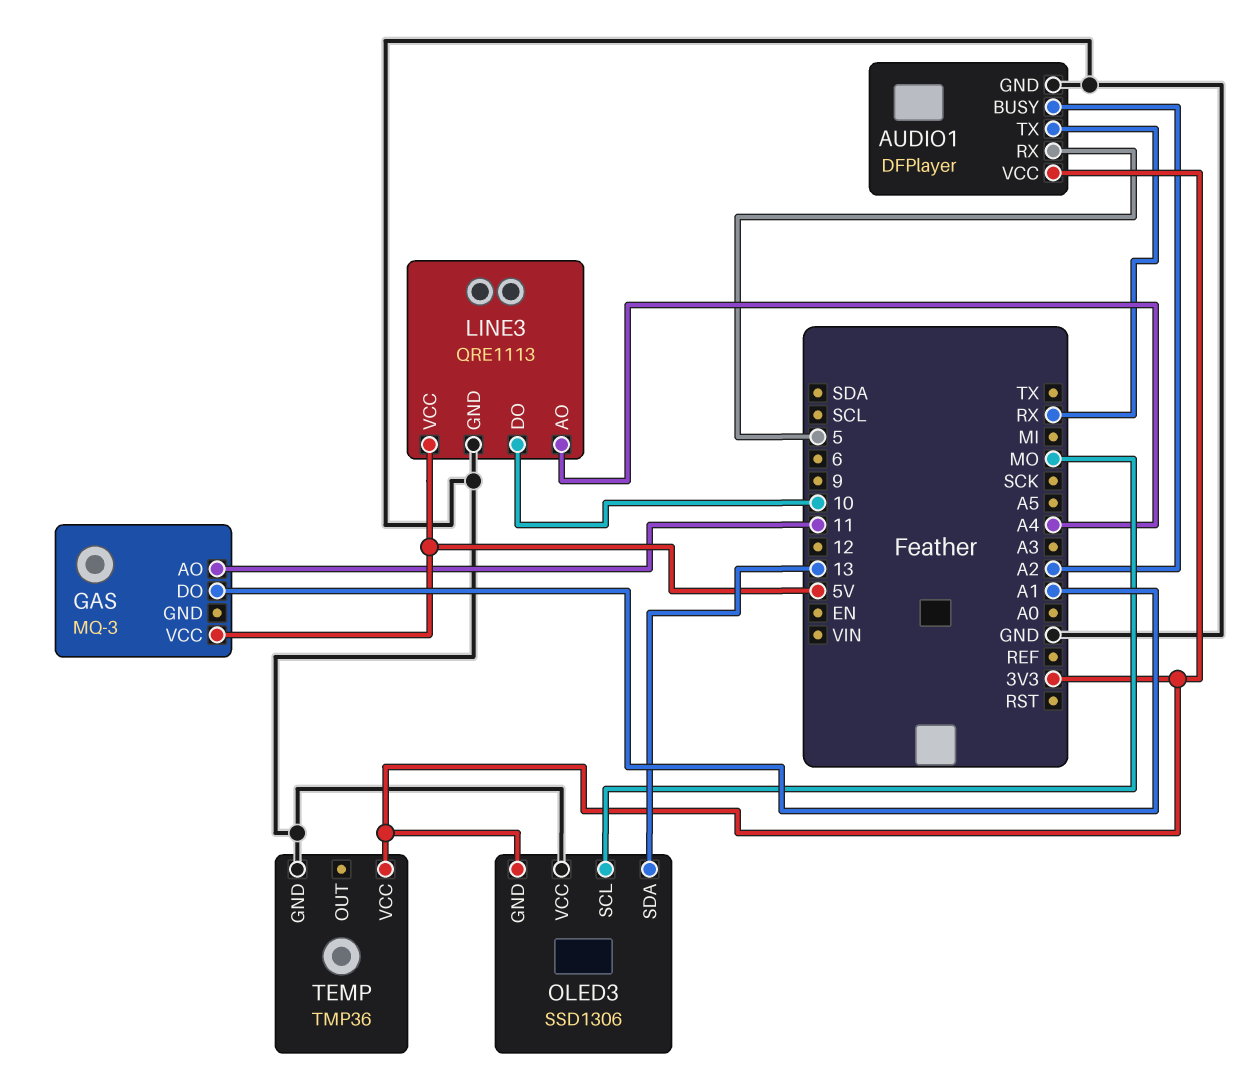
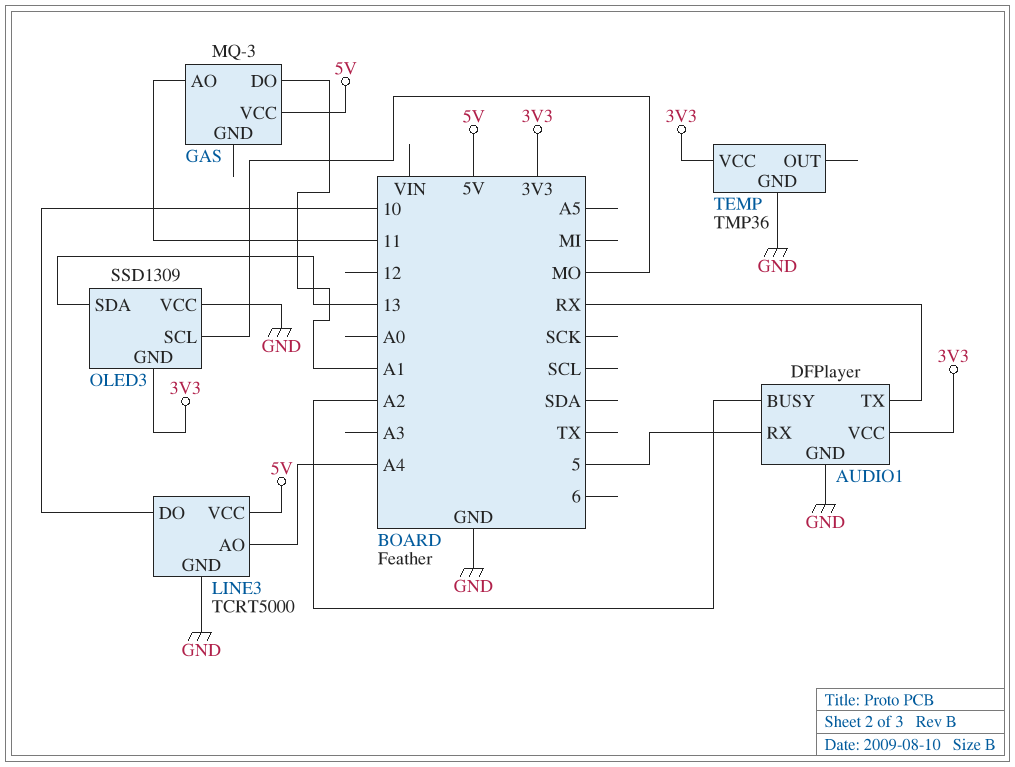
LINE3: QRE1113 -> TCRT5000
OLED3: SSD1306 -> SSD1309

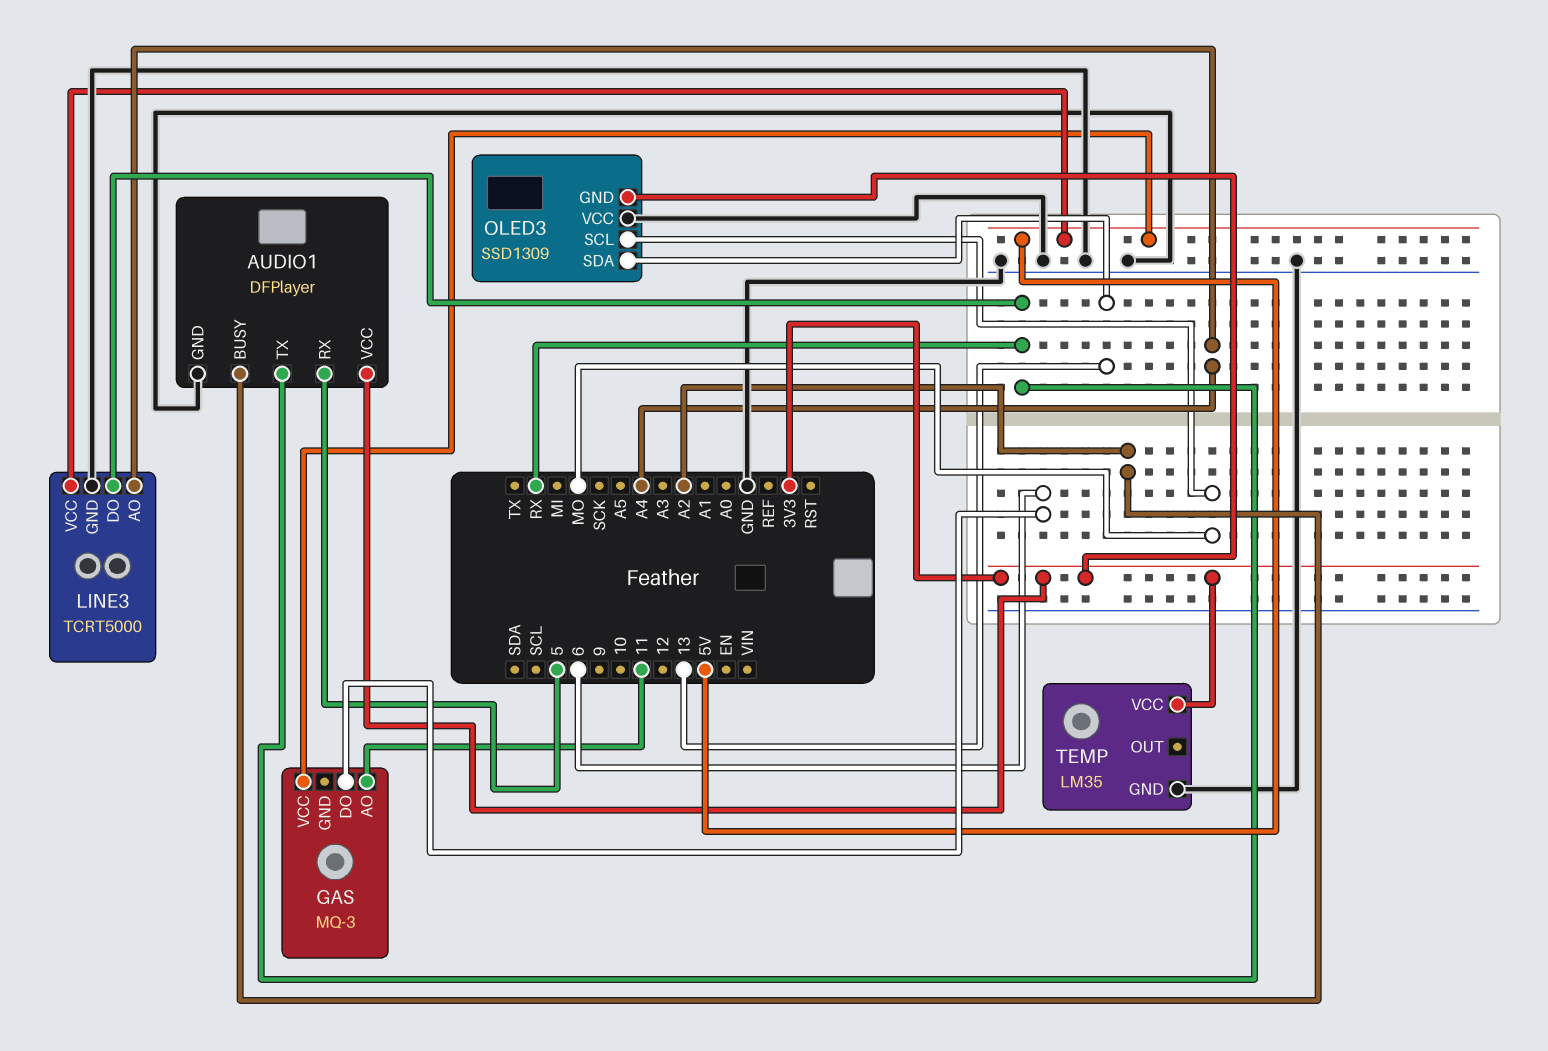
GAS pin DO: A1 -> 6
LINE3 pin DO: 10 -> RX
TEMP: TMP36 -> LM35

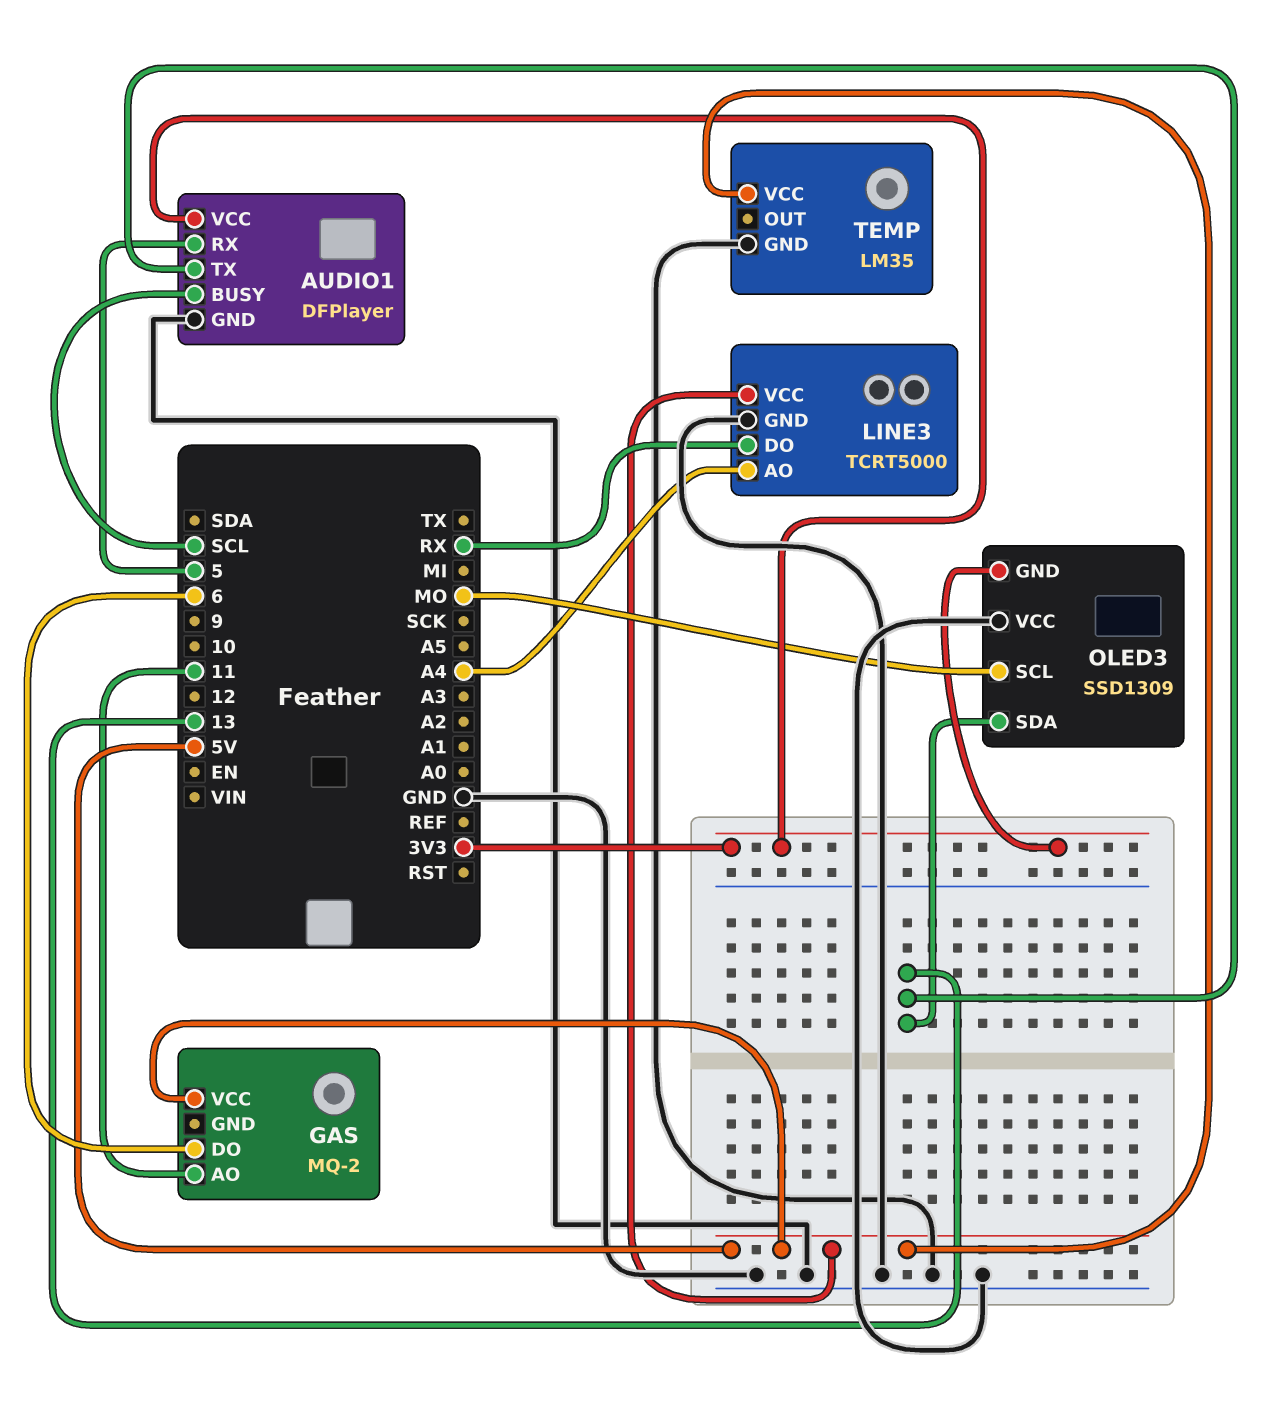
AUDIO1 pin BUSY: A2 -> SCL
AUDIO1 pin TX: RX -> 13
GAS: MQ-3 -> MQ-2
TEMP pin VCC: 3V3 -> 5V

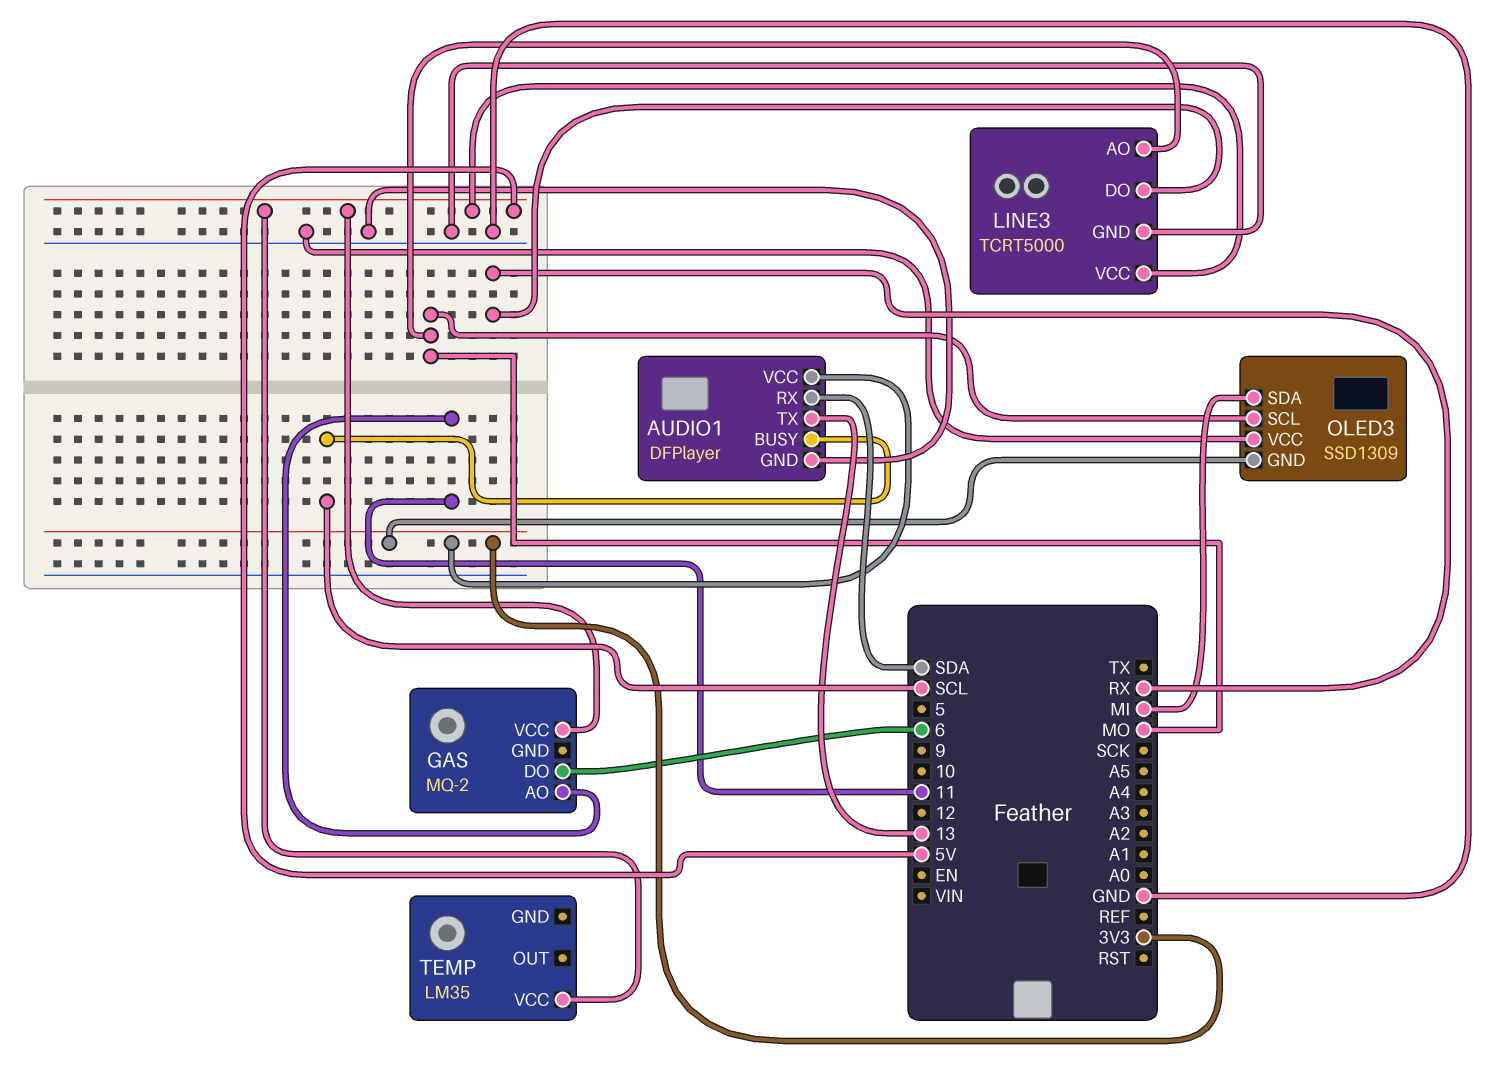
AUDIO1 pin RX: 5 -> SDA
LINE3 pin AO: A4 -> MO
OLED3 pin SDA: 13 -> MI
TEMP pin GND: GND -> none

